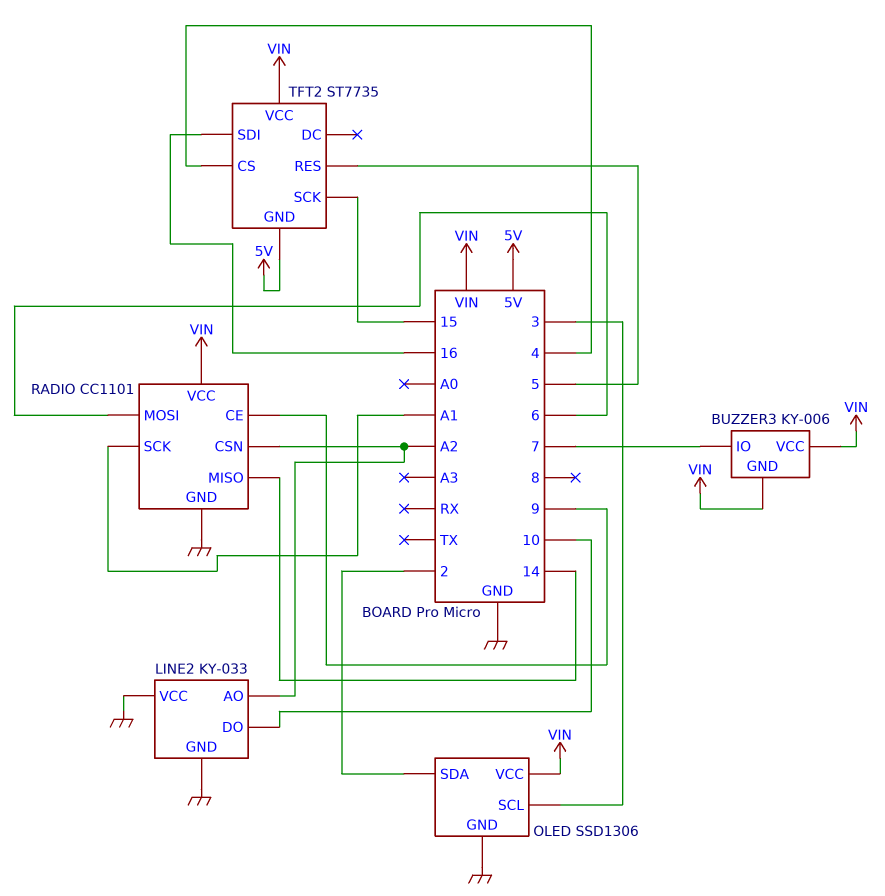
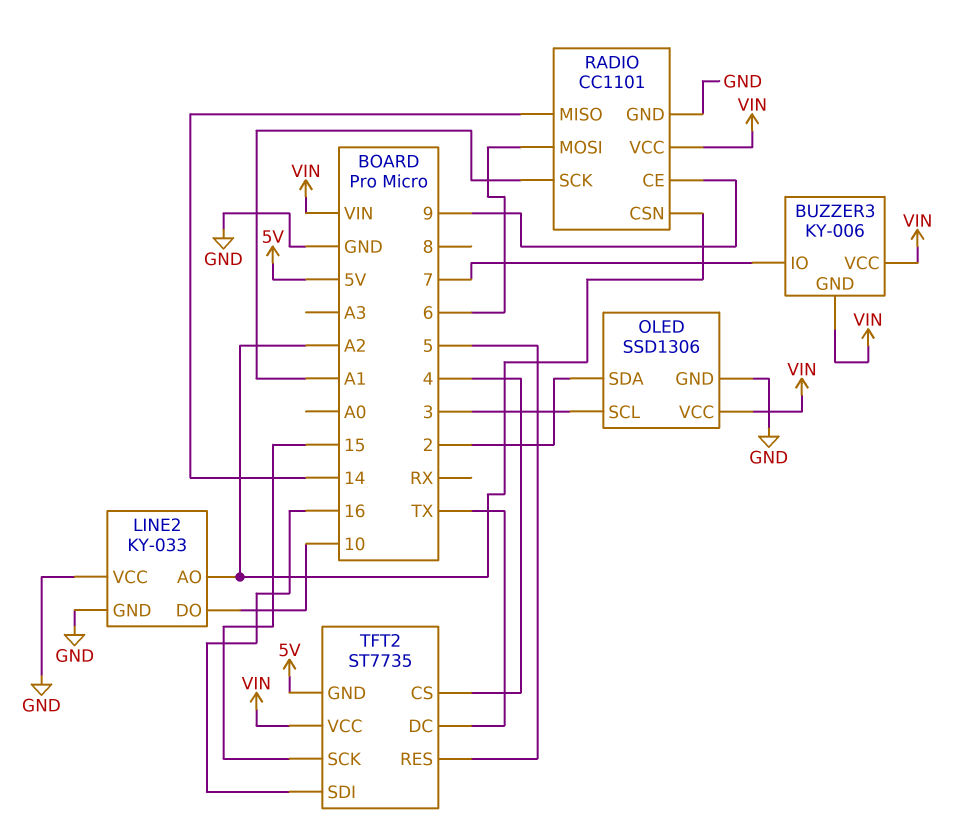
TFT2 pin DC: none -> TX

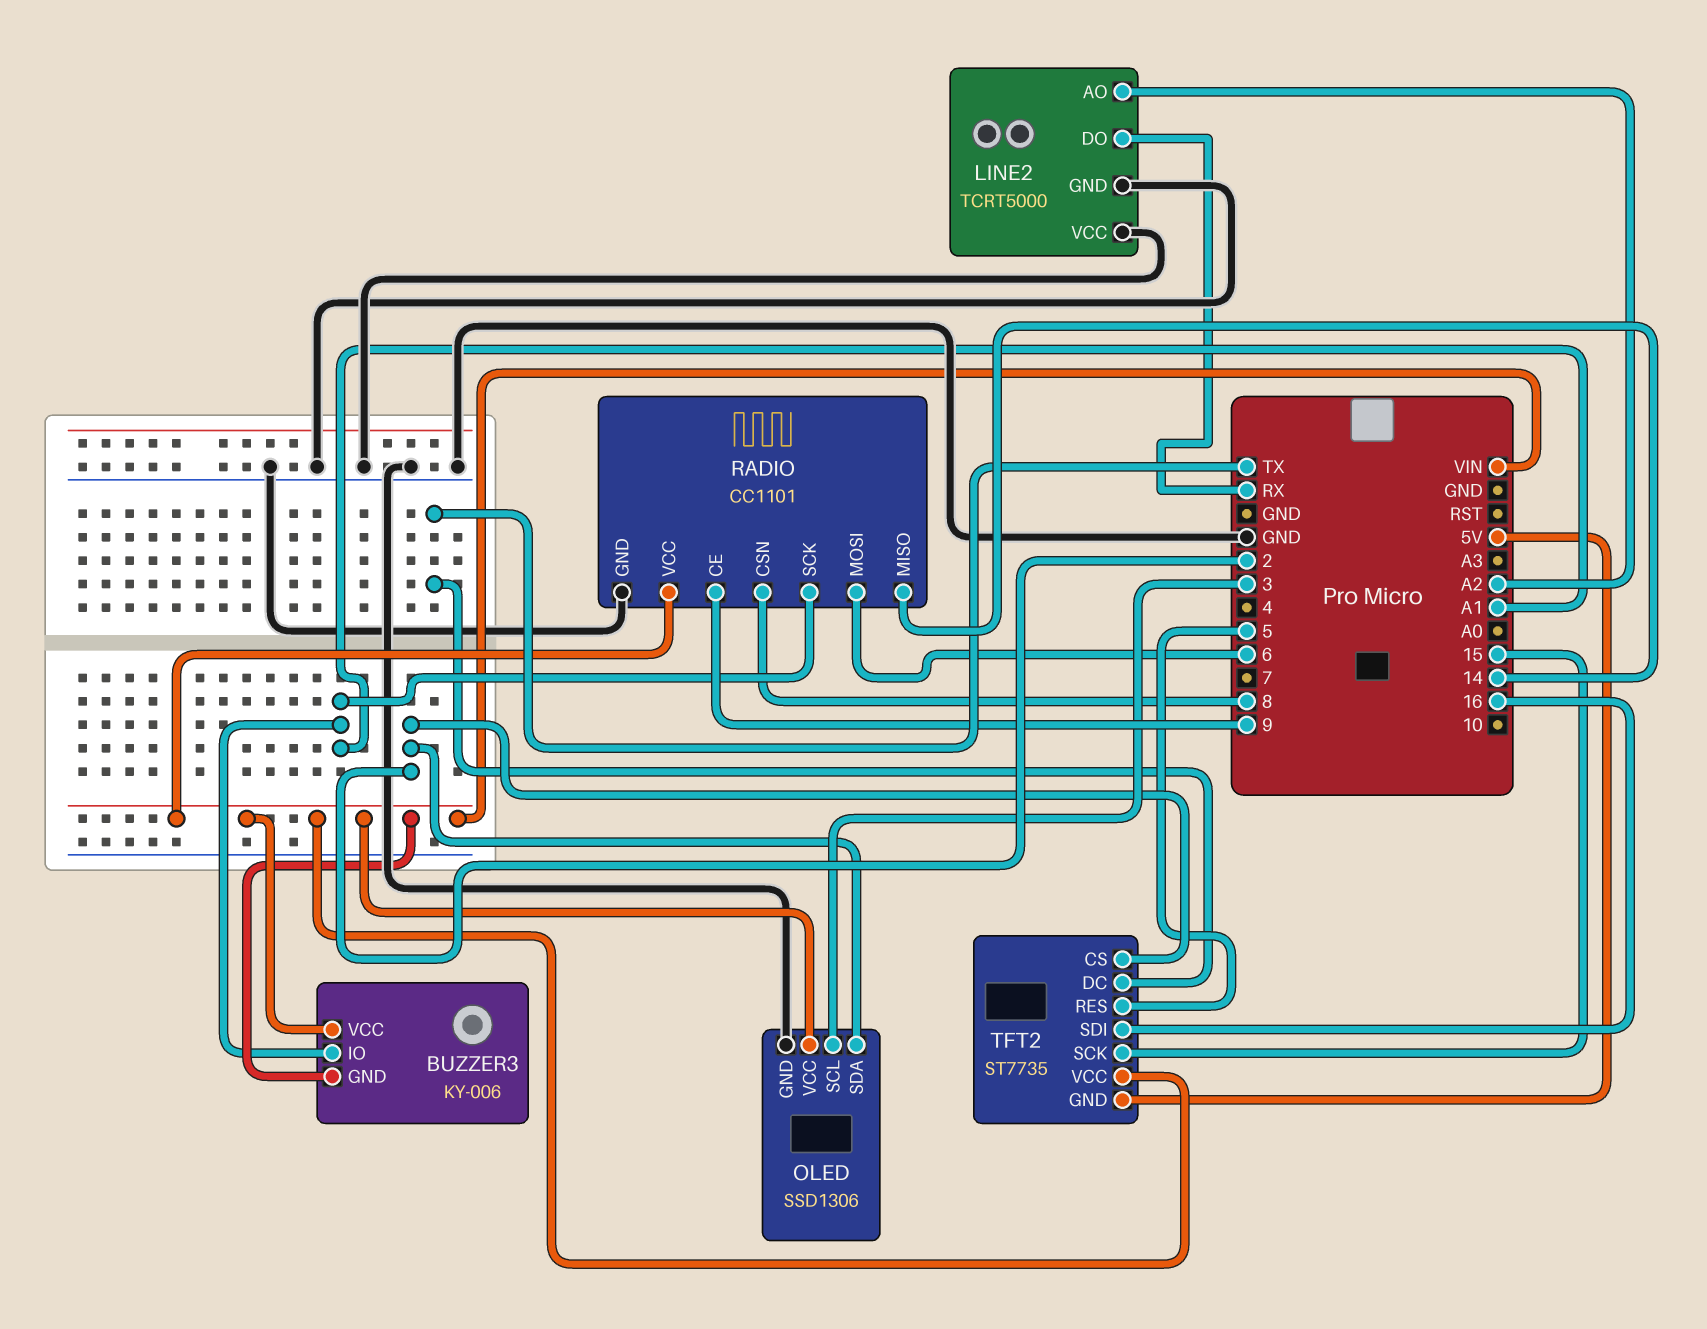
BUZZER3 pin IO: 7 -> A1
LINE2: KY-033 -> TCRT5000
LINE2 pin DO: 10 -> RX
RADIO pin CSN: A2 -> 8
TFT2 pin CS: 4 -> 2

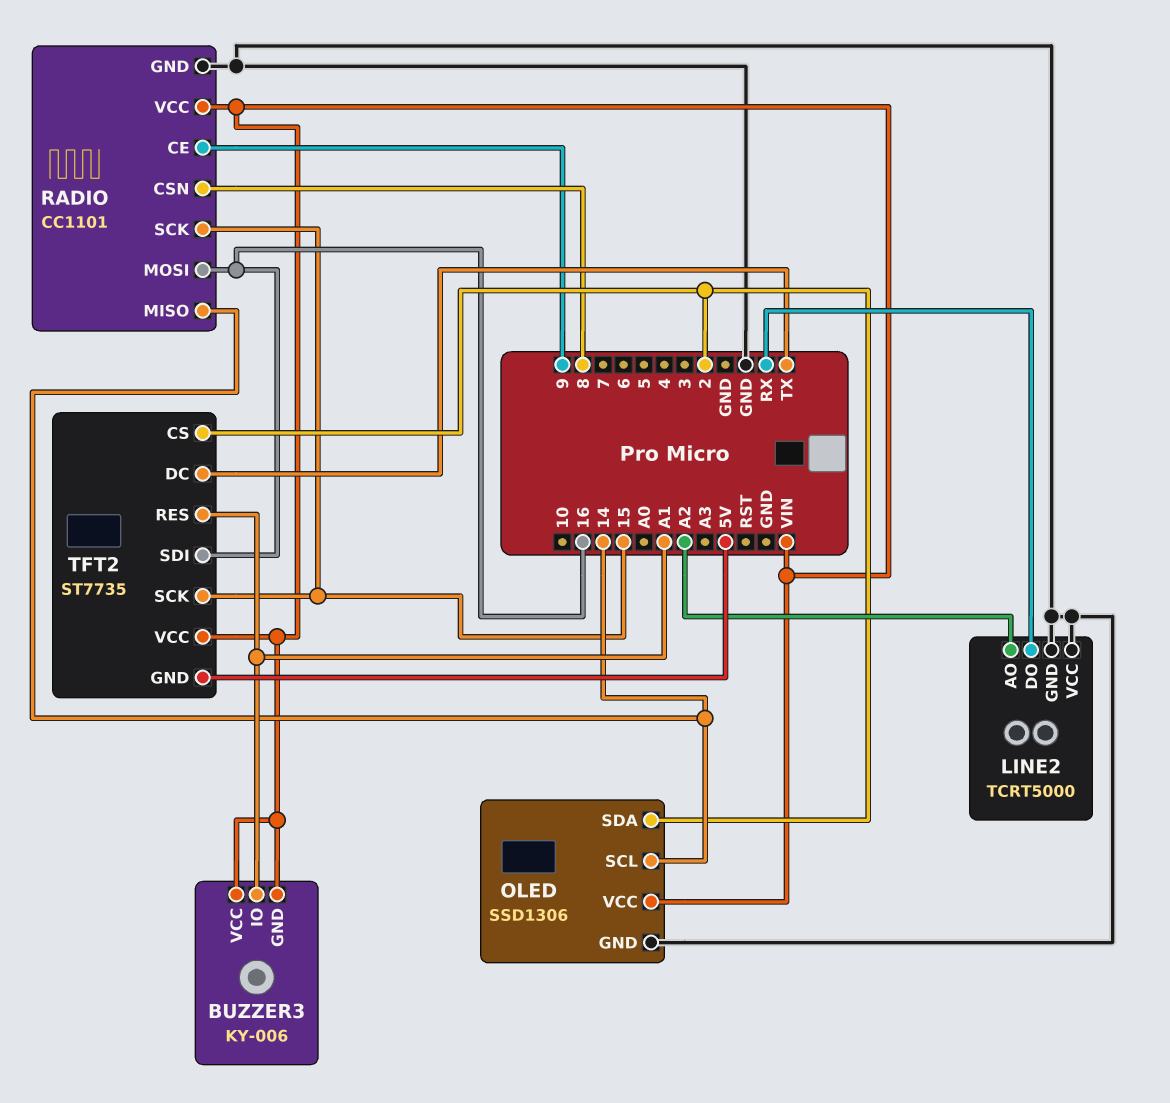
OLED pin SCL: 3 -> 14
RADIO pin MOSI: 6 -> 16
RADIO pin SCK: A1 -> 15
TFT2 pin RES: 5 -> A1

